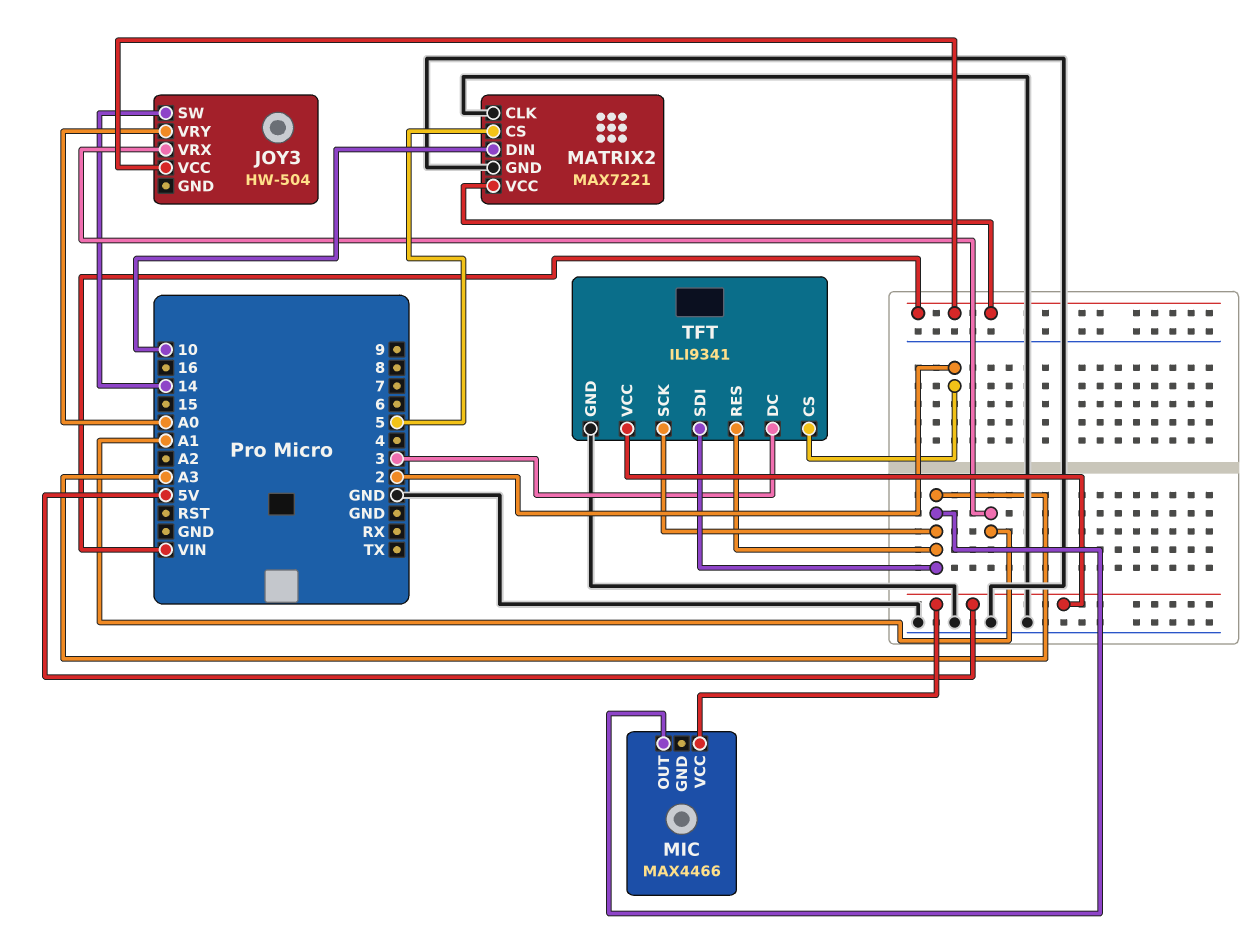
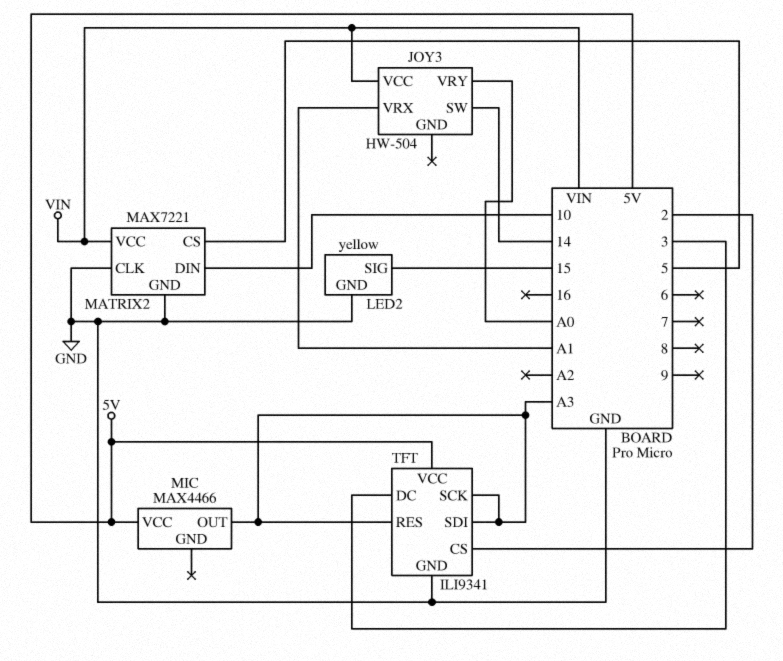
LED2: none -> yellow
LED2 pin GND: none -> GND
LED2 pin SIG: none -> 15

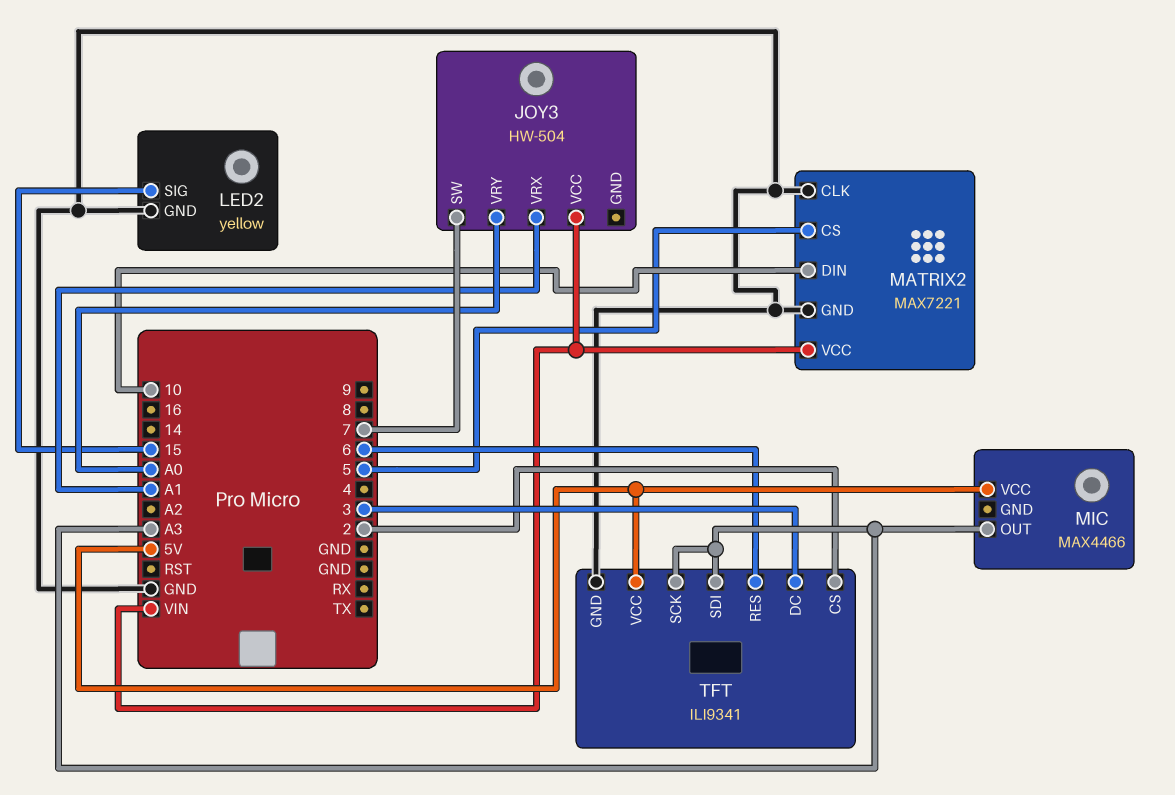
JOY3 pin SW: 14 -> 7
TFT pin RES: A3 -> 6

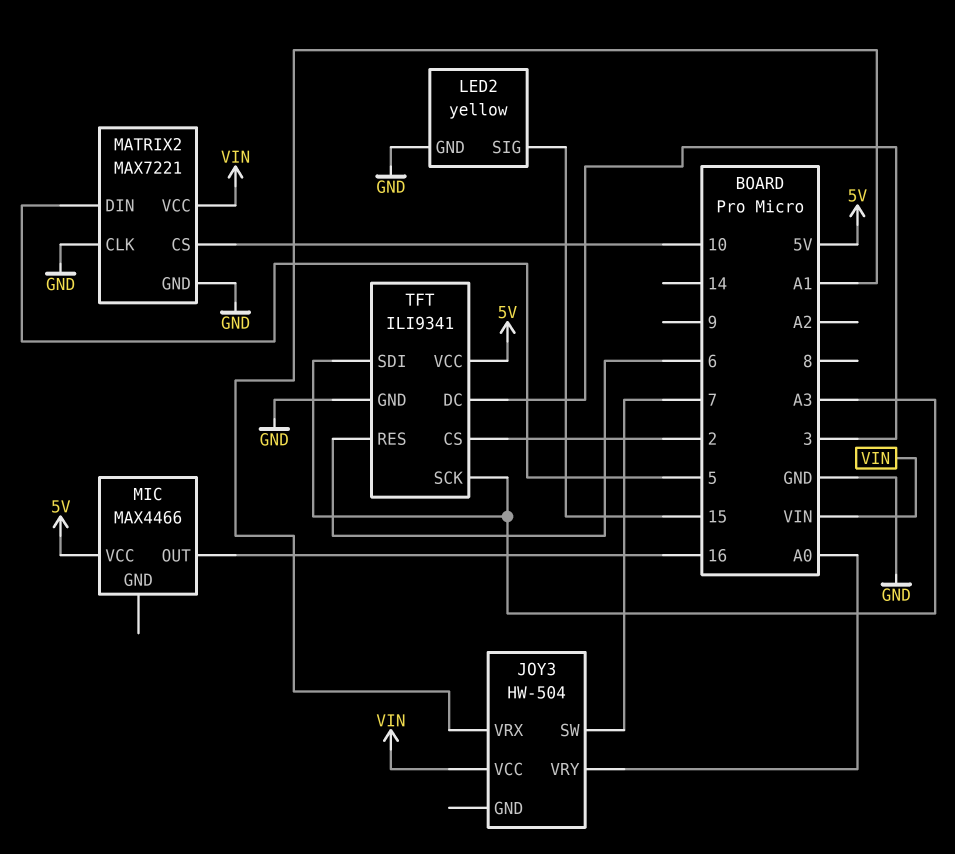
MATRIX2 pin CS: 5 -> 10
MATRIX2 pin DIN: 10 -> 5
MIC pin OUT: A3 -> 16

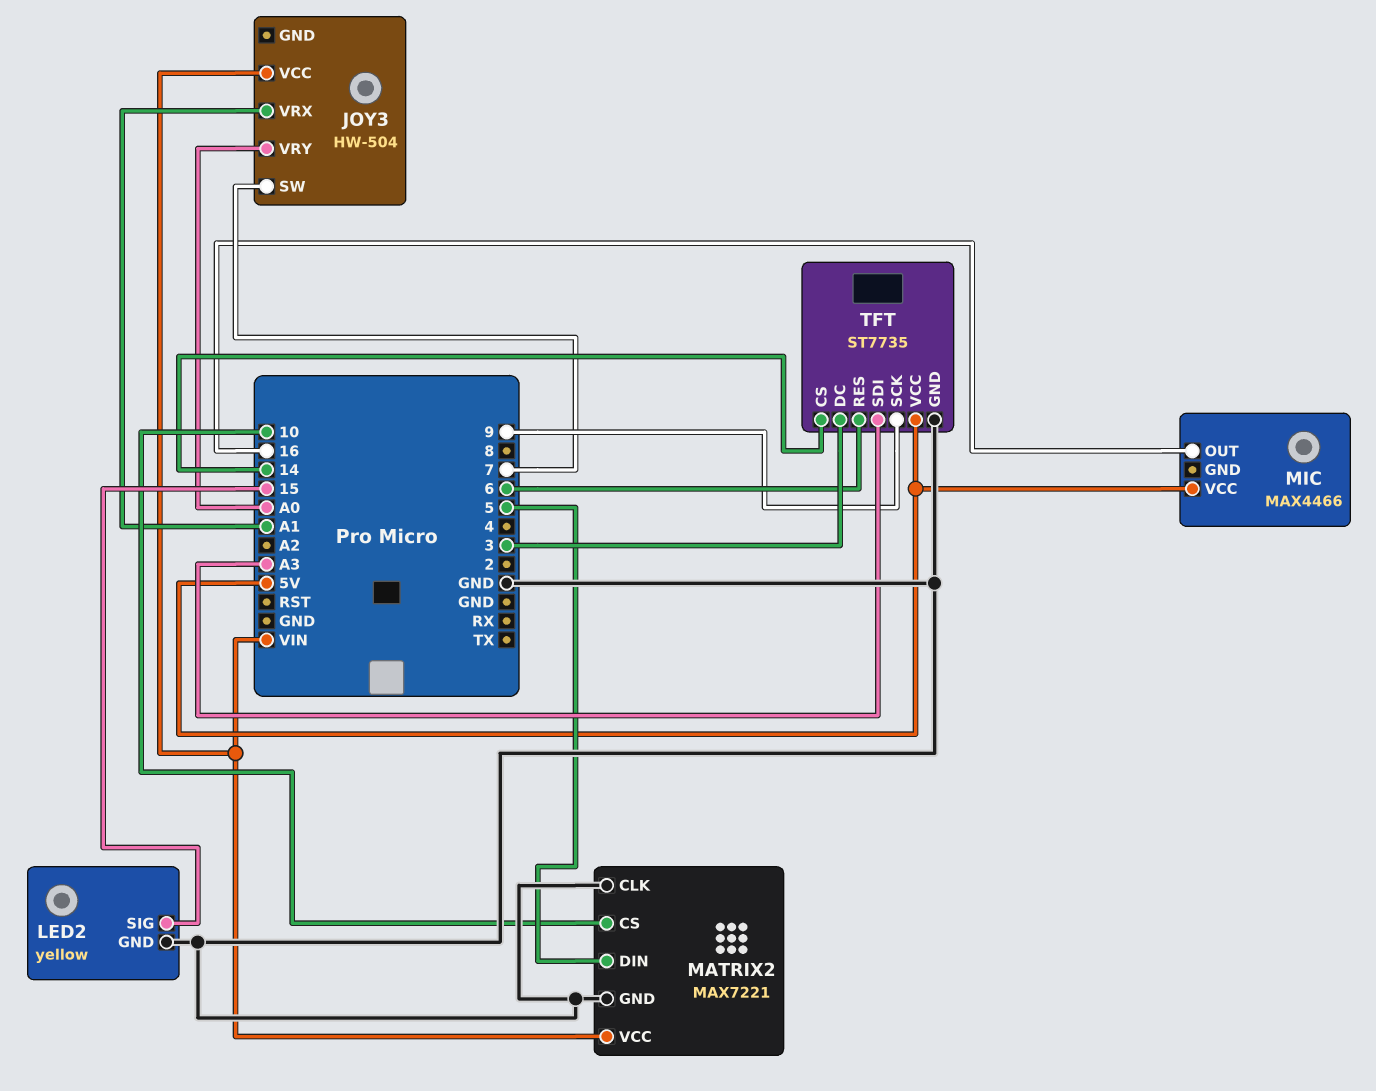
TFT: ILI9341 -> ST7735
TFT pin CS: 2 -> 14
TFT pin SCK: A3 -> 9

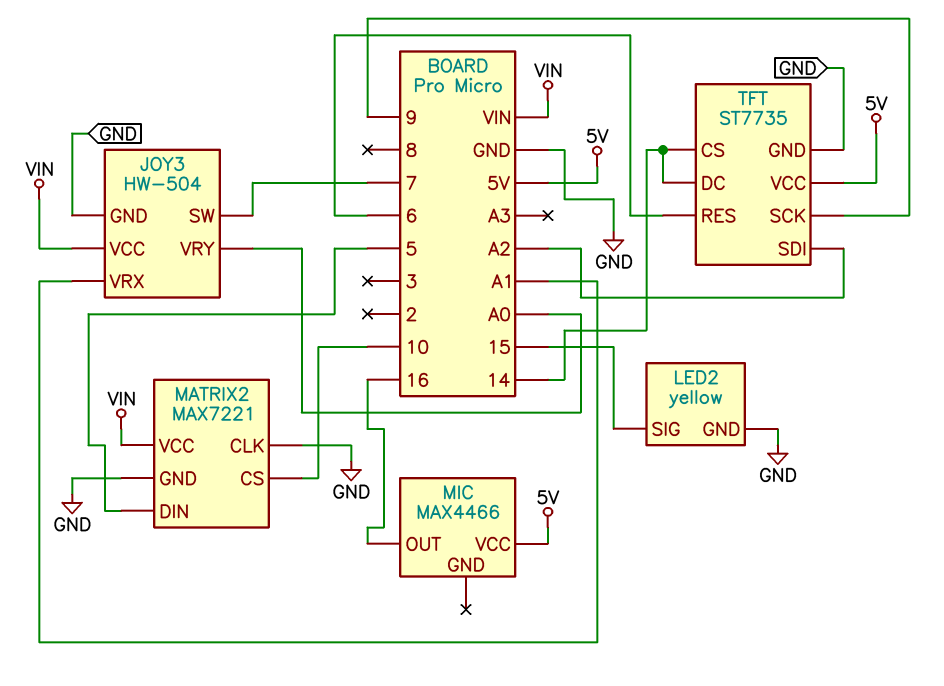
JOY3 pin GND: none -> GND
TFT pin DC: 3 -> 14
TFT pin SDI: A3 -> A2

